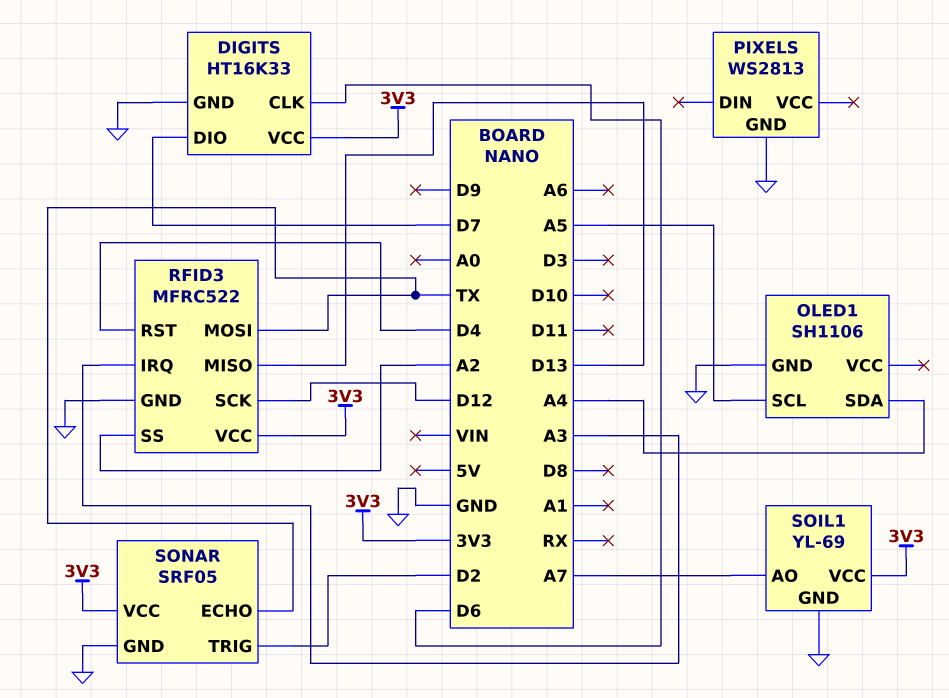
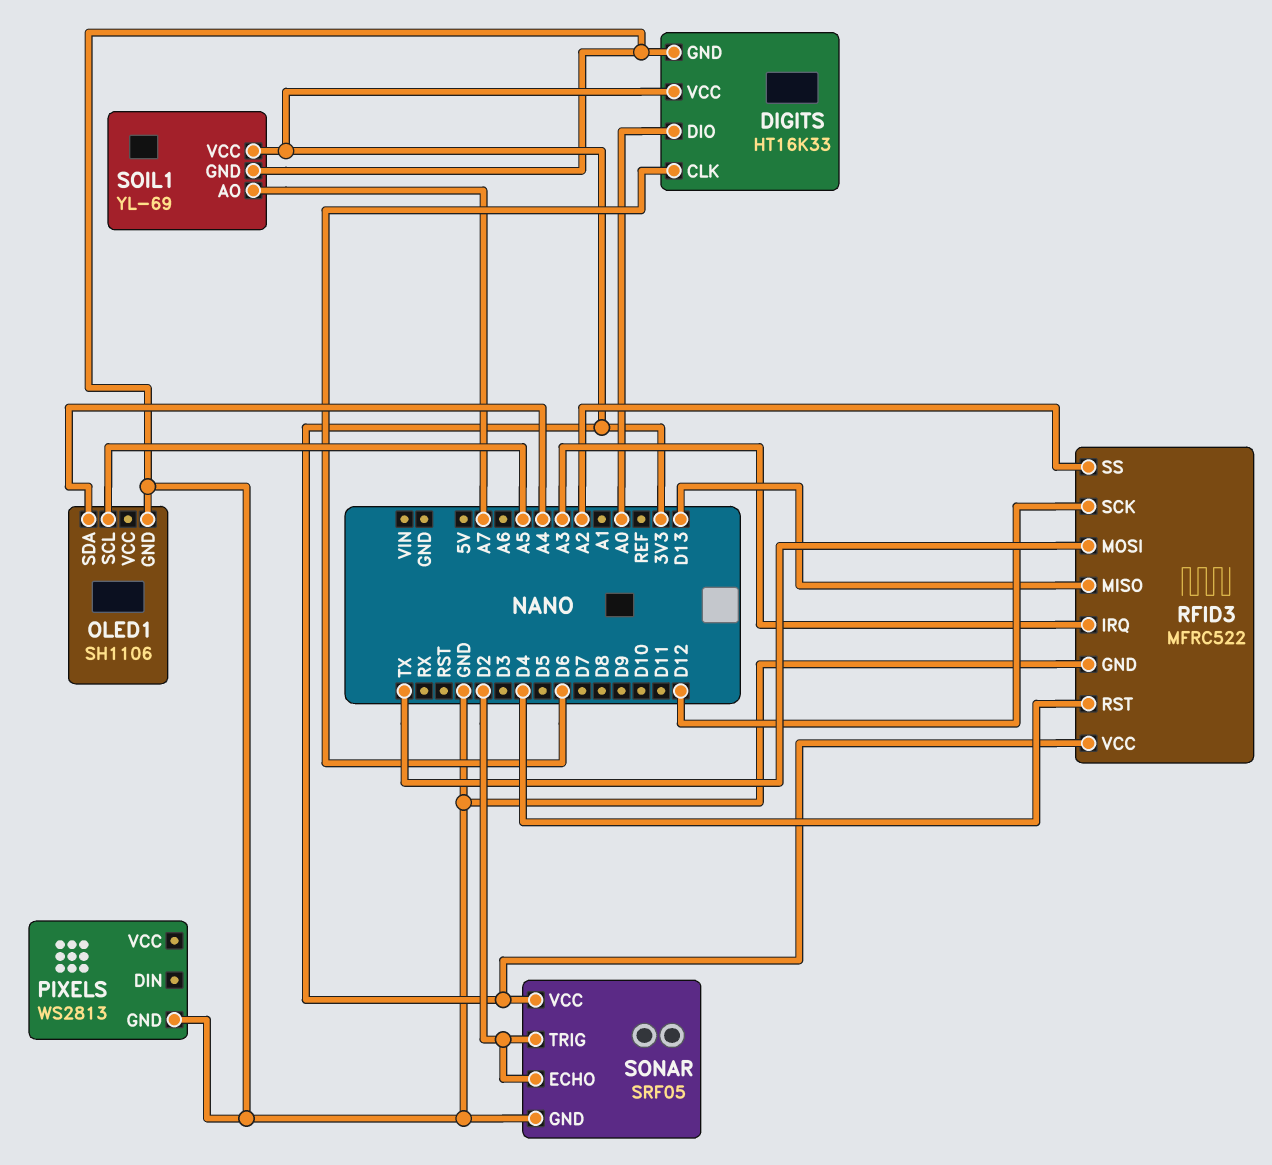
DIGITS pin DIO: D7 -> A0
SONAR pin ECHO: TX -> D2

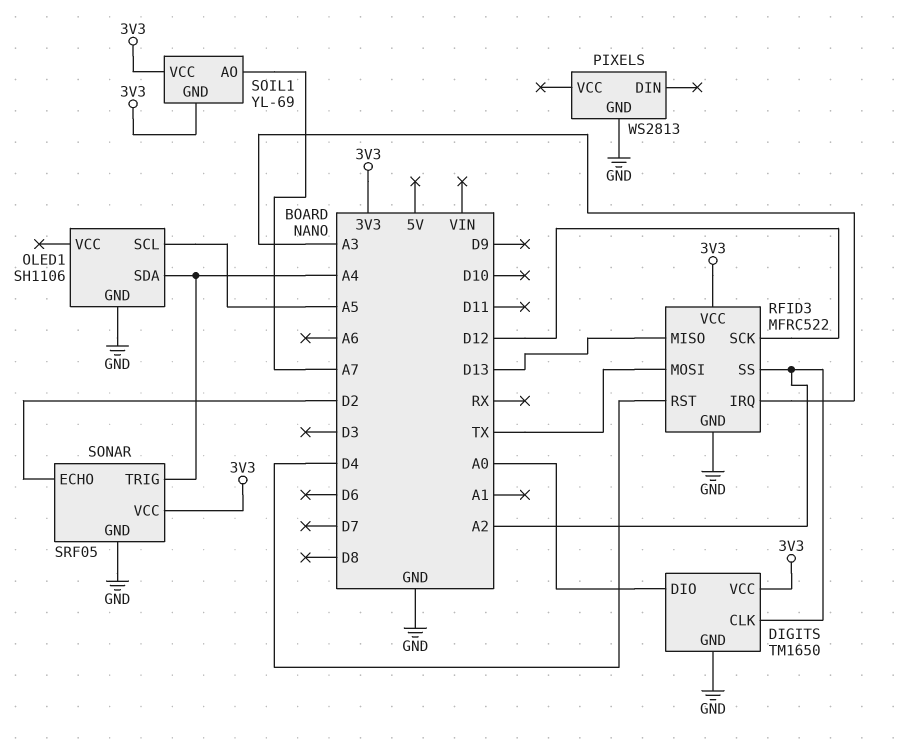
DIGITS: HT16K33 -> TM1650
DIGITS pin CLK: D6 -> A2
SOIL1 pin GND: GND -> 3V3
SONAR pin TRIG: D2 -> A4

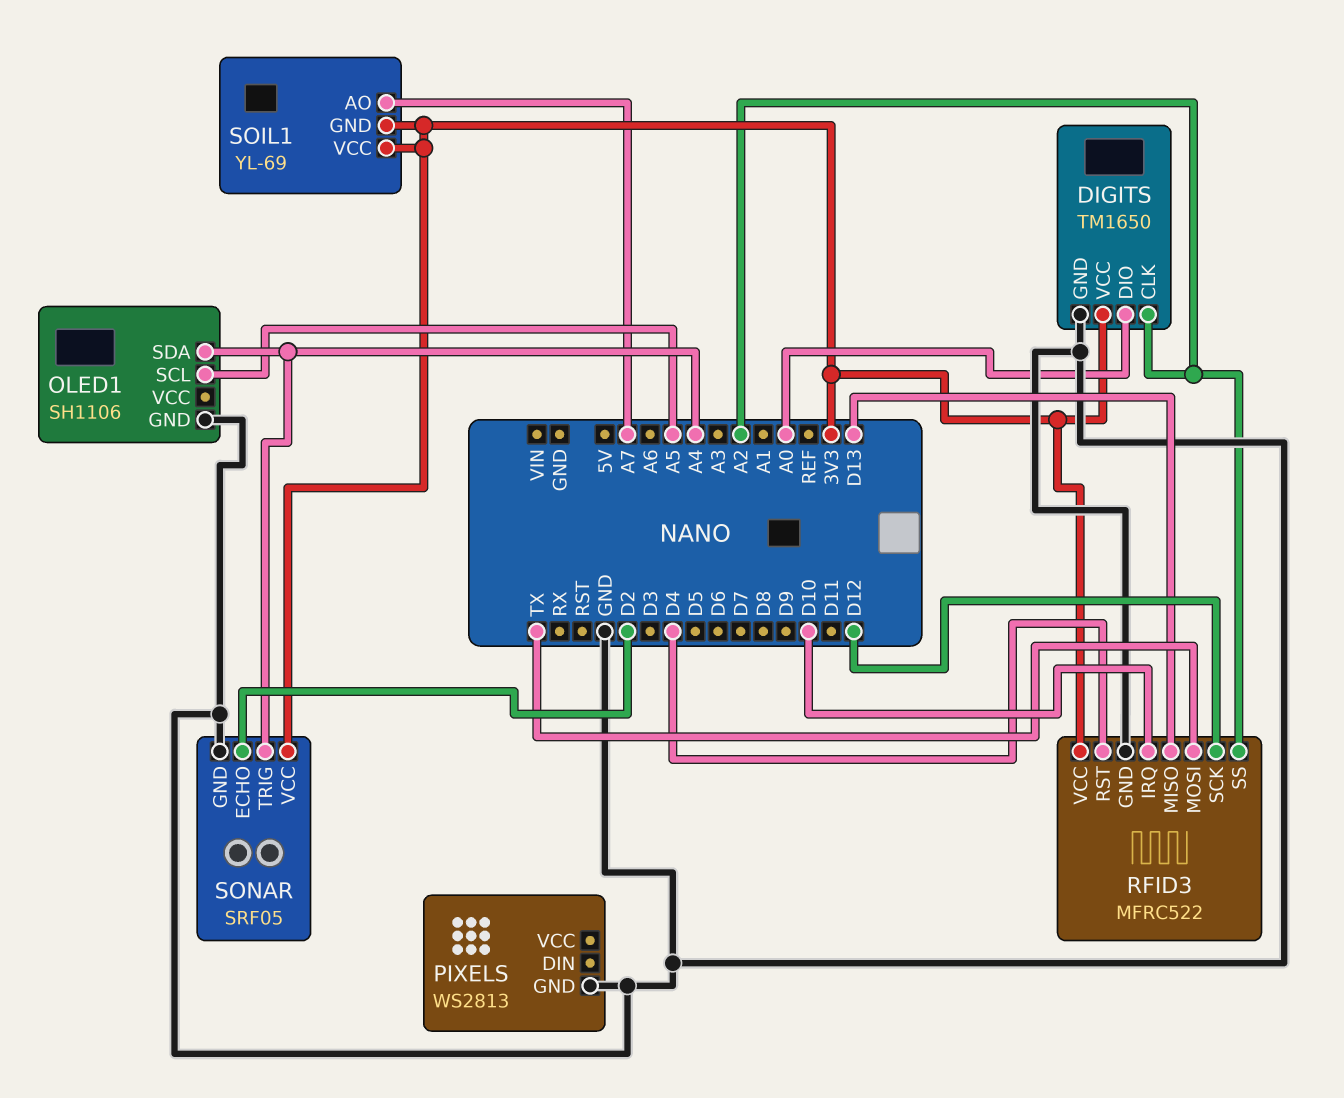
RFID3 pin IRQ: A3 -> D10

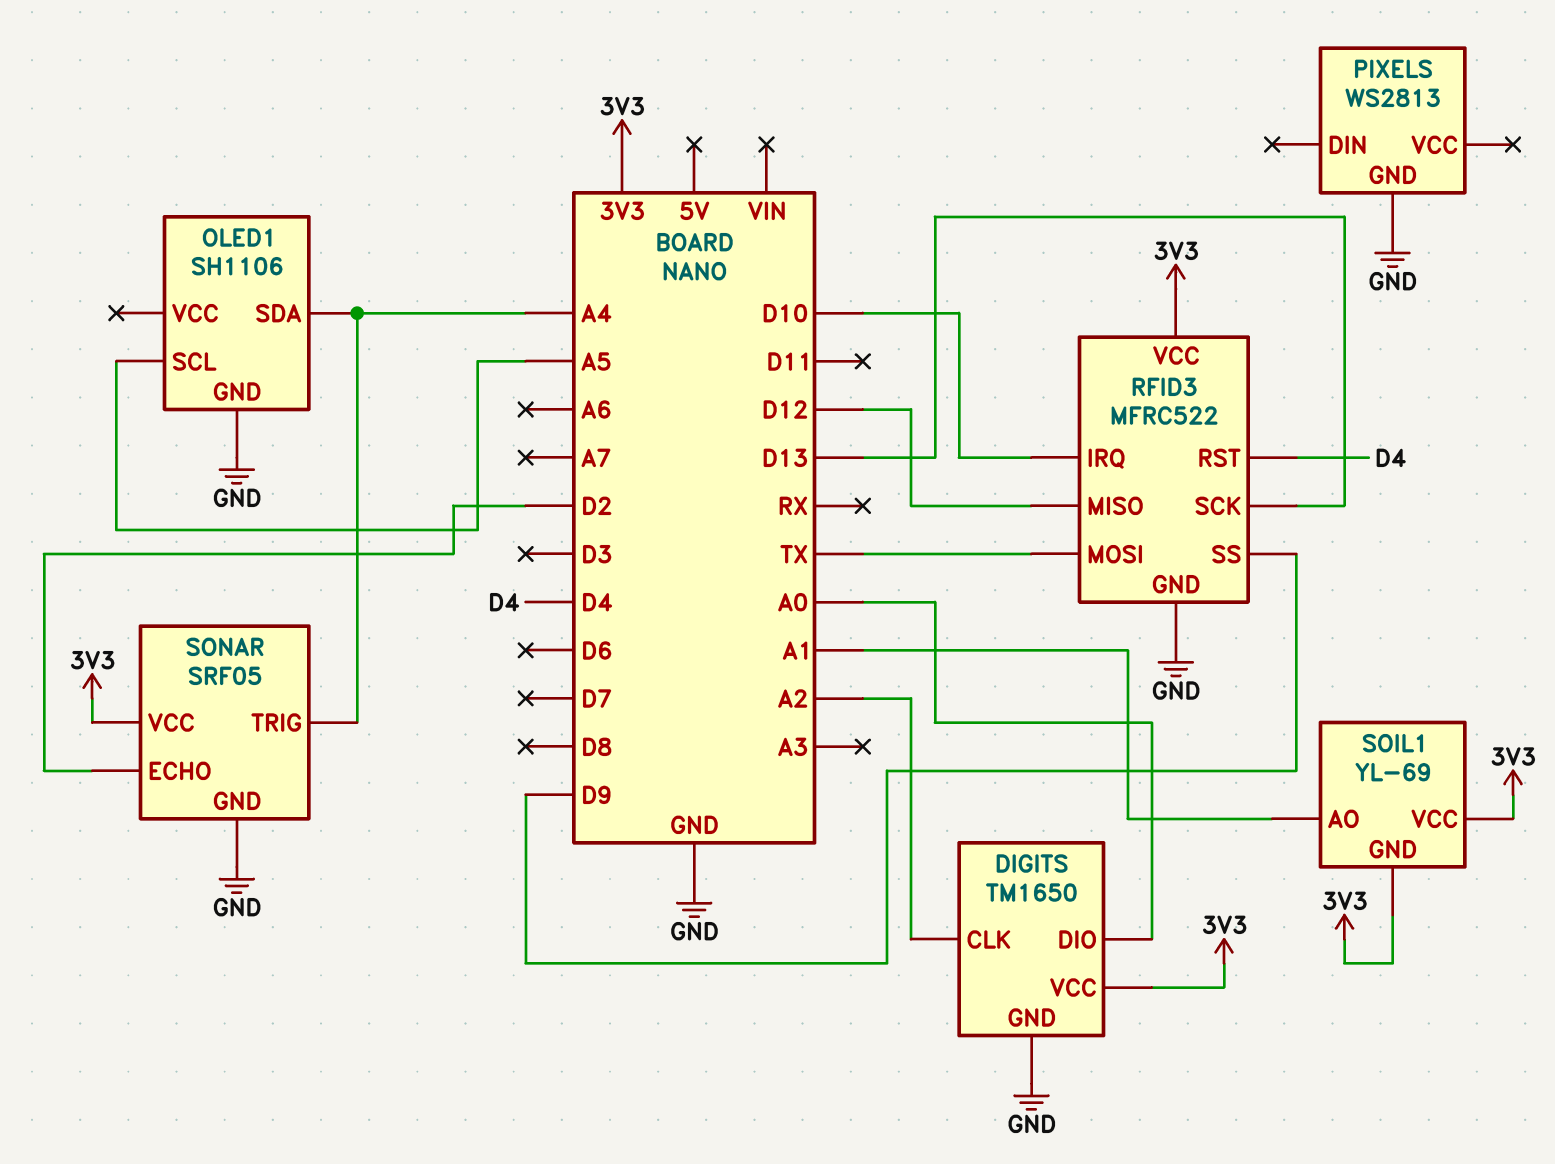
RFID3 pin MISO: D13 -> D12
RFID3 pin SCK: D12 -> D13
RFID3 pin SS: A2 -> D9
SOIL1 pin AO: A7 -> A1

